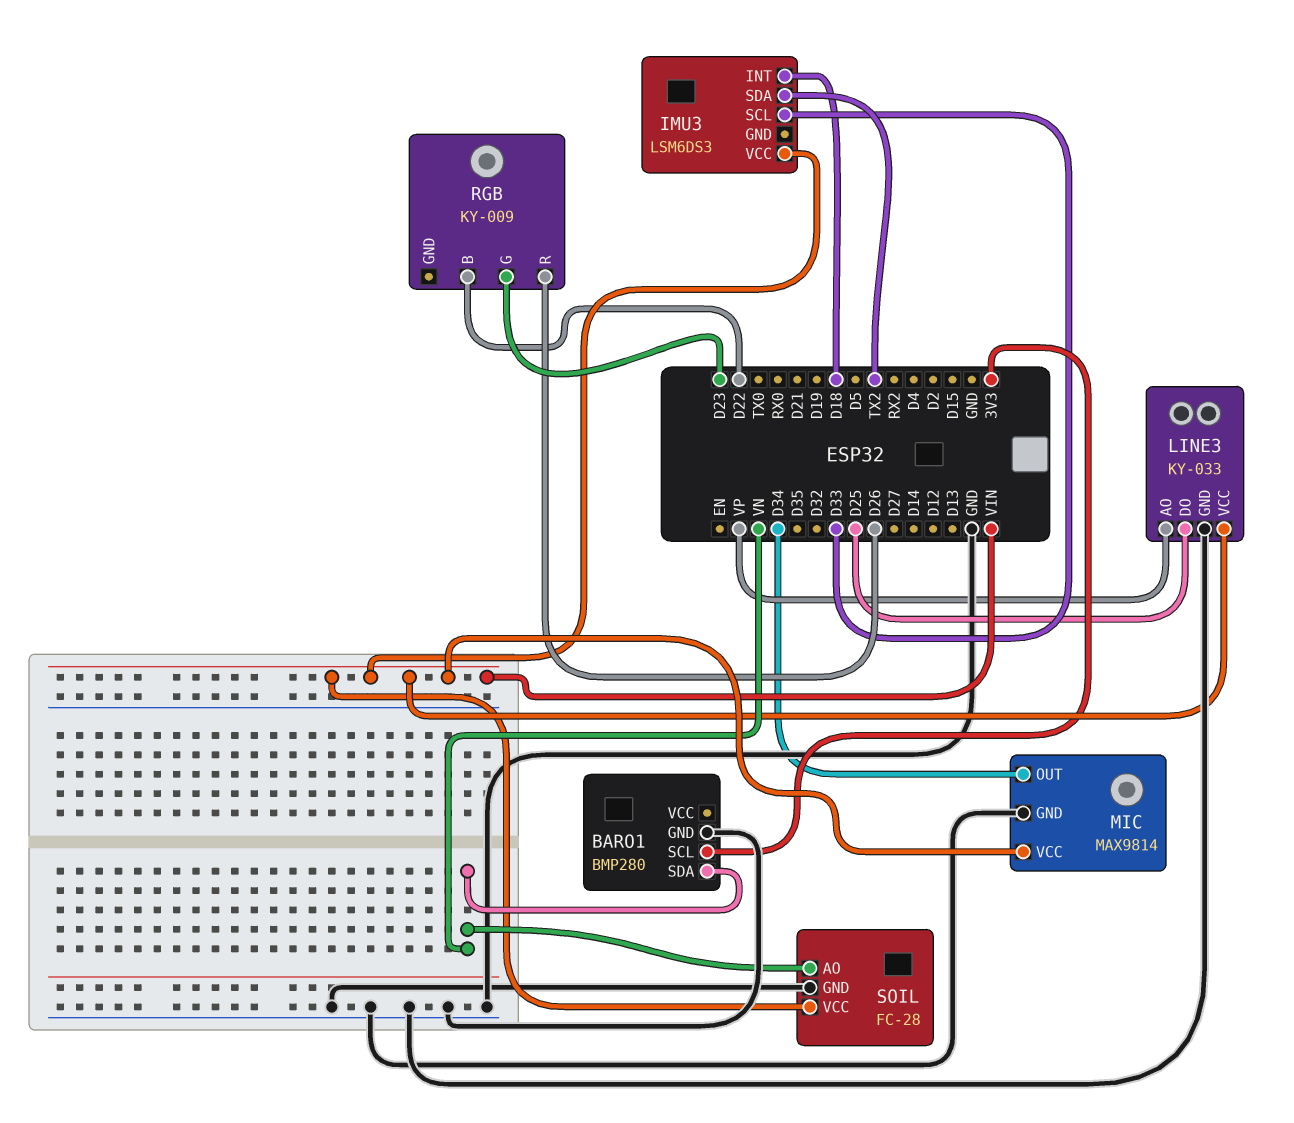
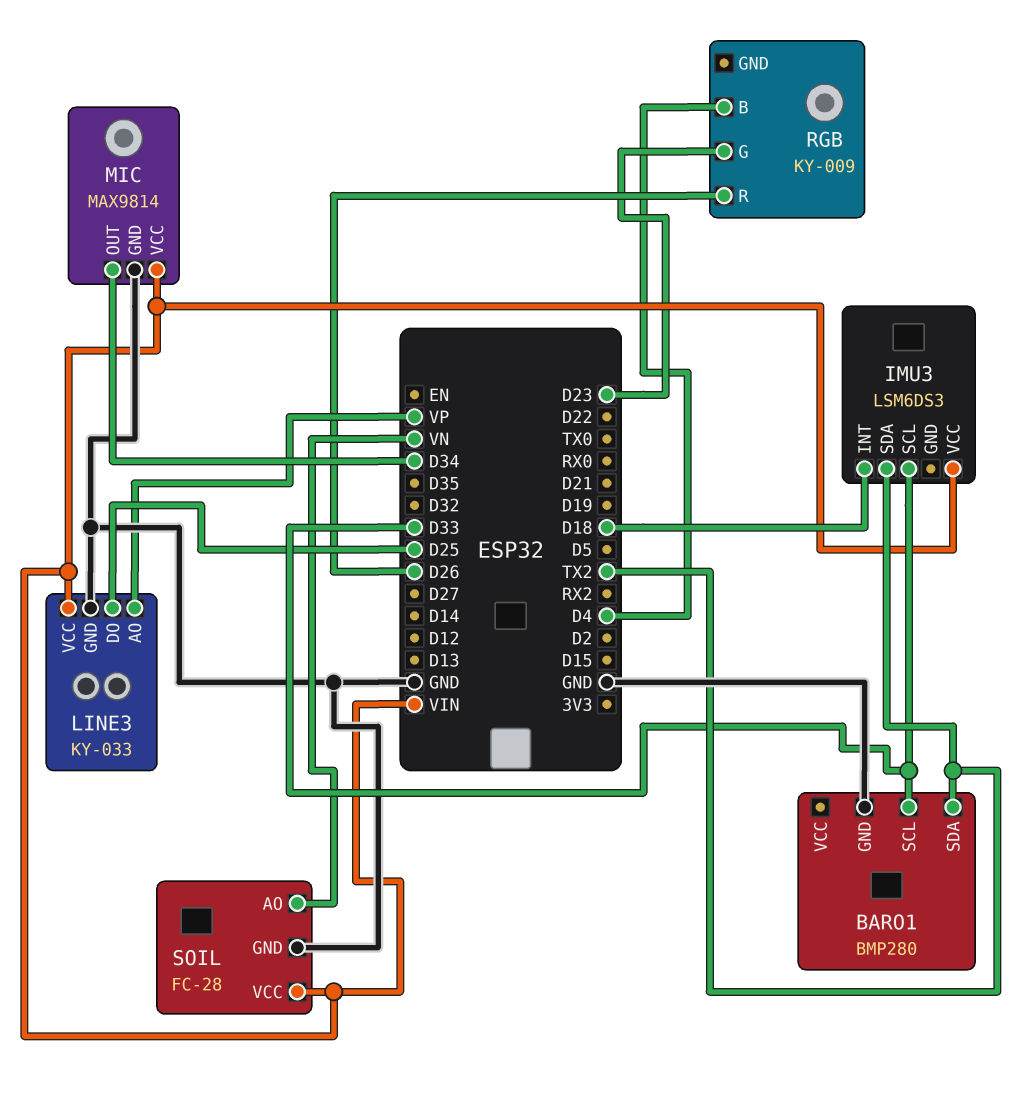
BARO1 pin SCL: 3V3 -> D33
BARO1 pin SDA: VN -> TX2
RGB pin B: D22 -> D4

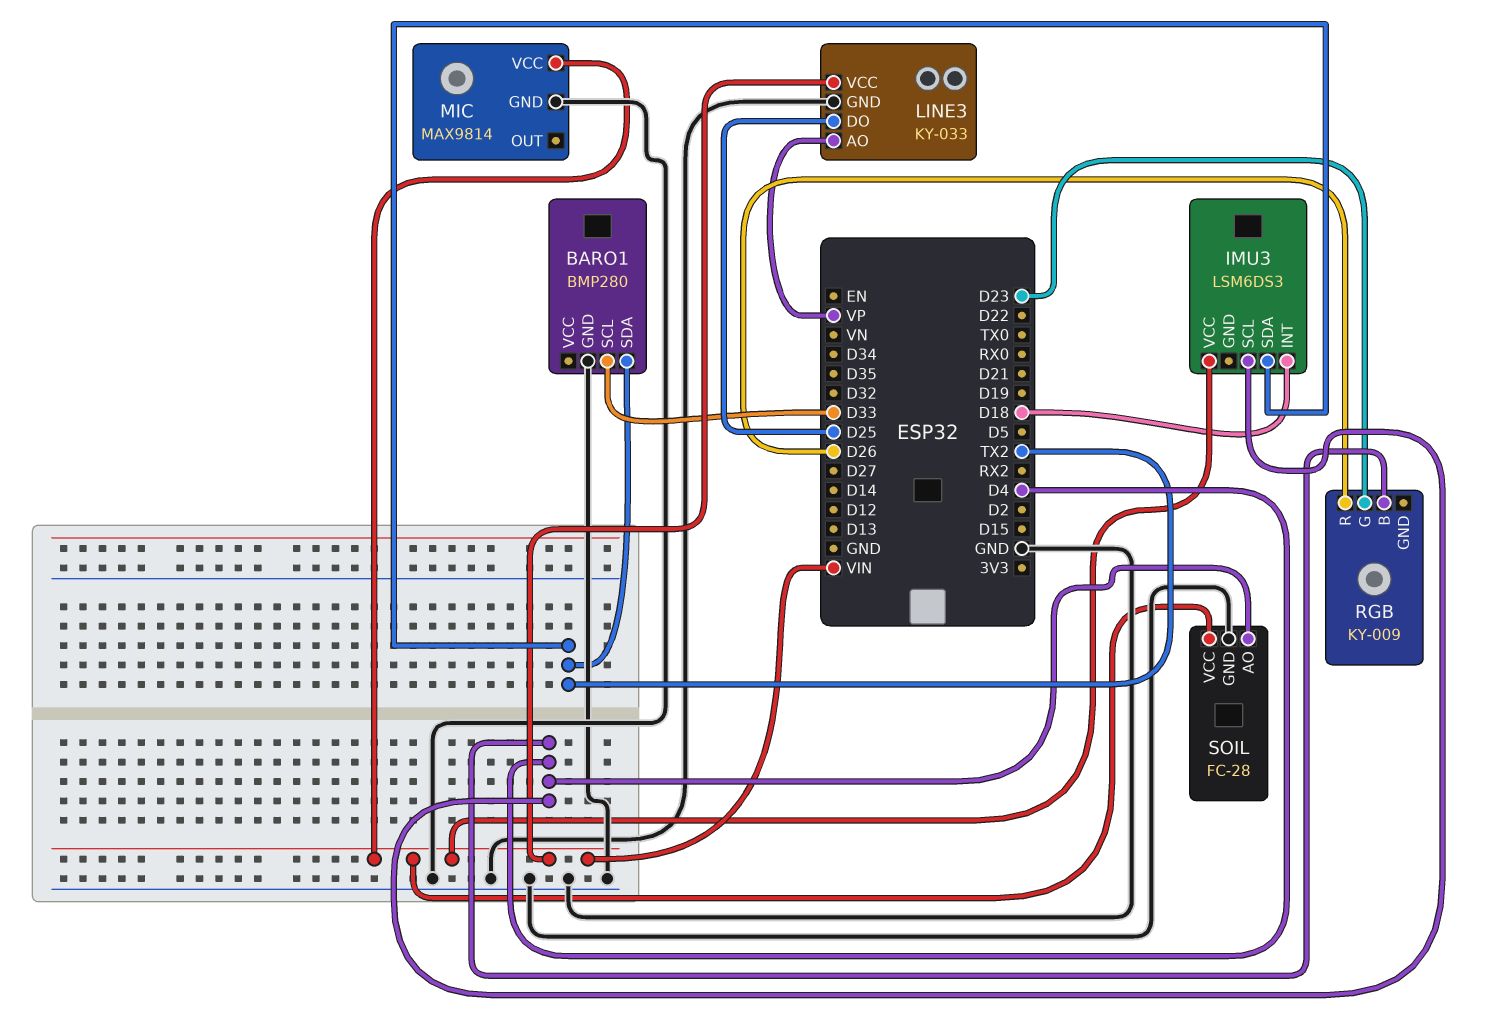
IMU3 pin SCL: D33 -> D4
MIC pin OUT: D34 -> none
SOIL pin AO: VN -> D4

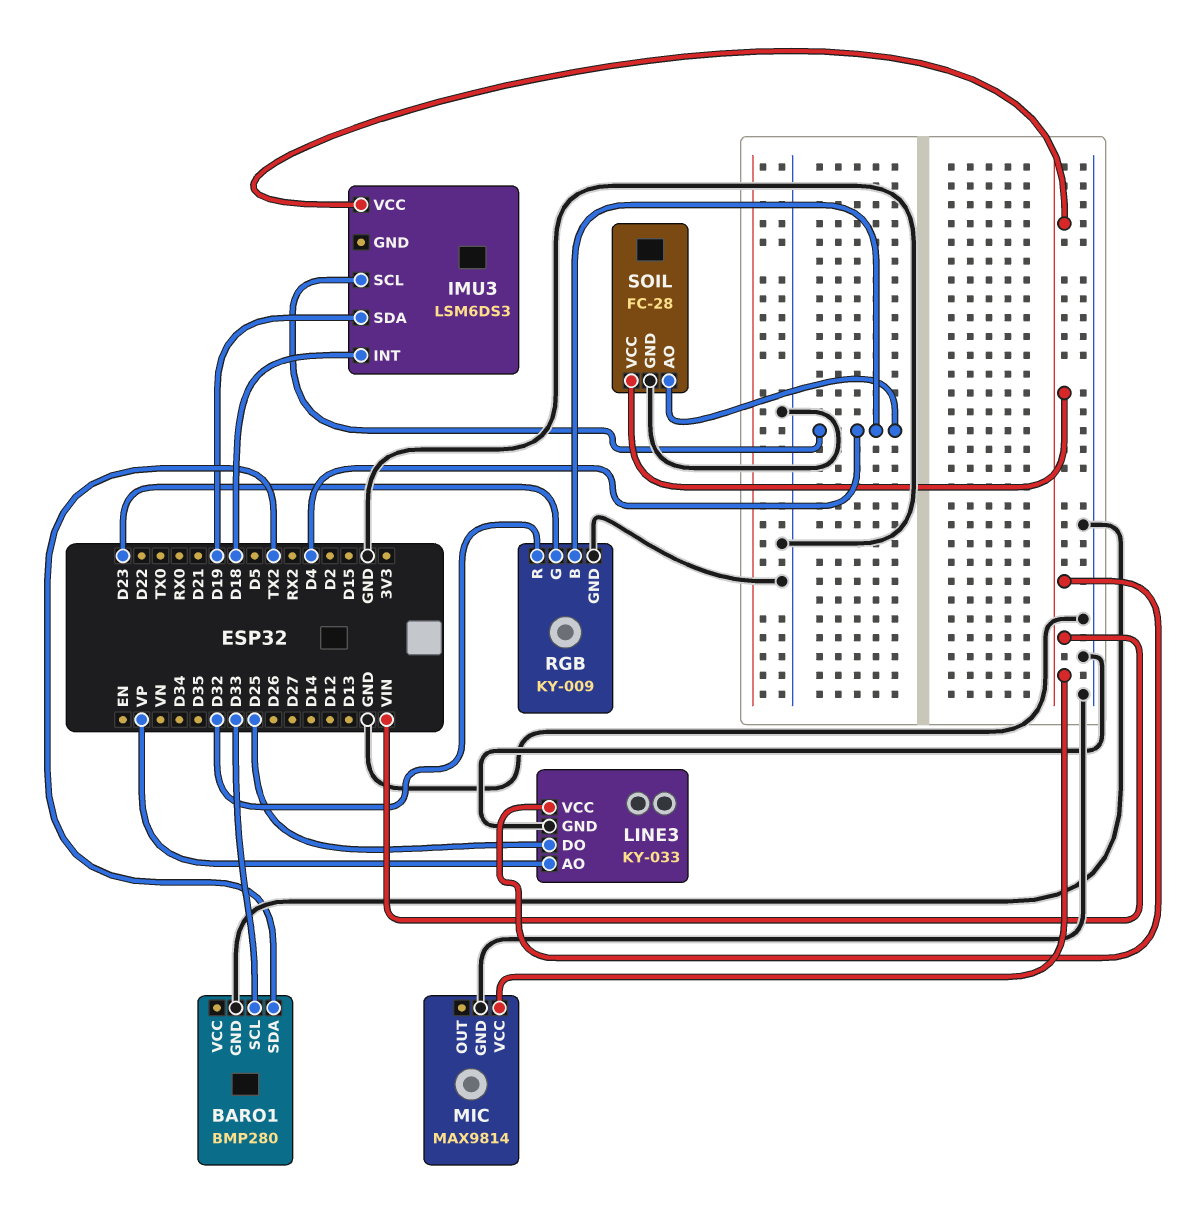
IMU3 pin SDA: TX2 -> D19
RGB pin GND: none -> GND
RGB pin R: D26 -> D32

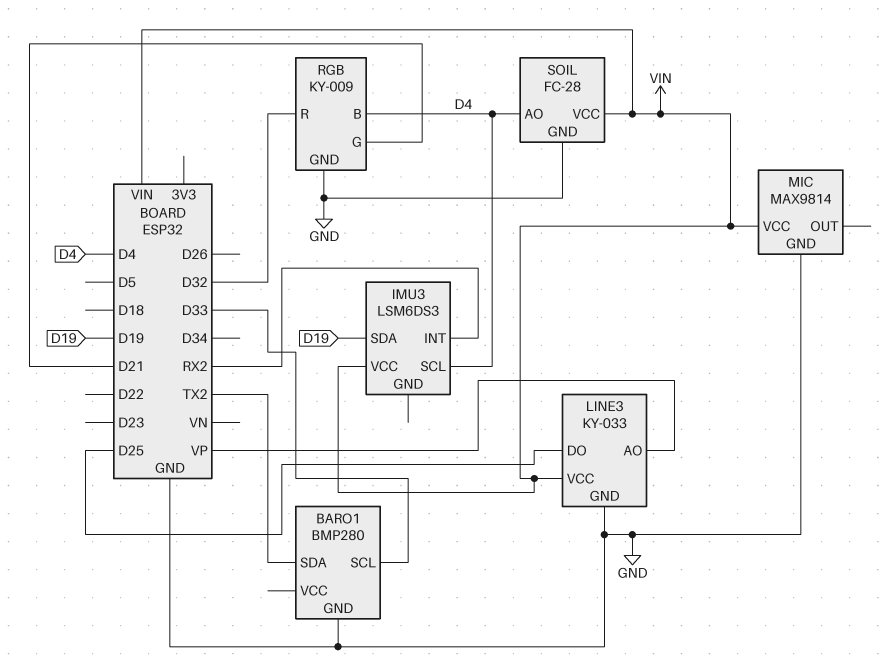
IMU3 pin INT: D18 -> RX2
RGB pin G: D23 -> D21

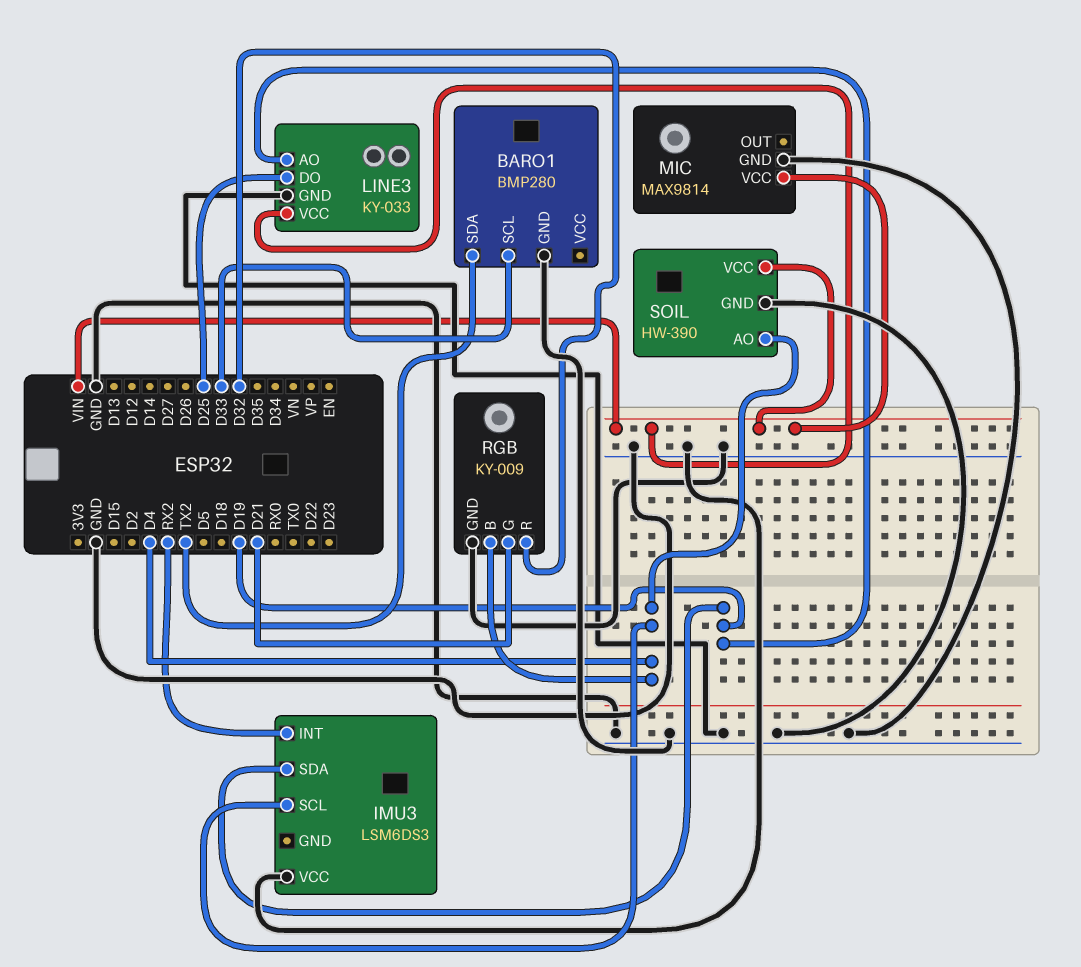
IMU3 pin VCC: VIN -> GND
LINE3 pin AO: VP -> D19
SOIL: FC-28 -> HW-390

